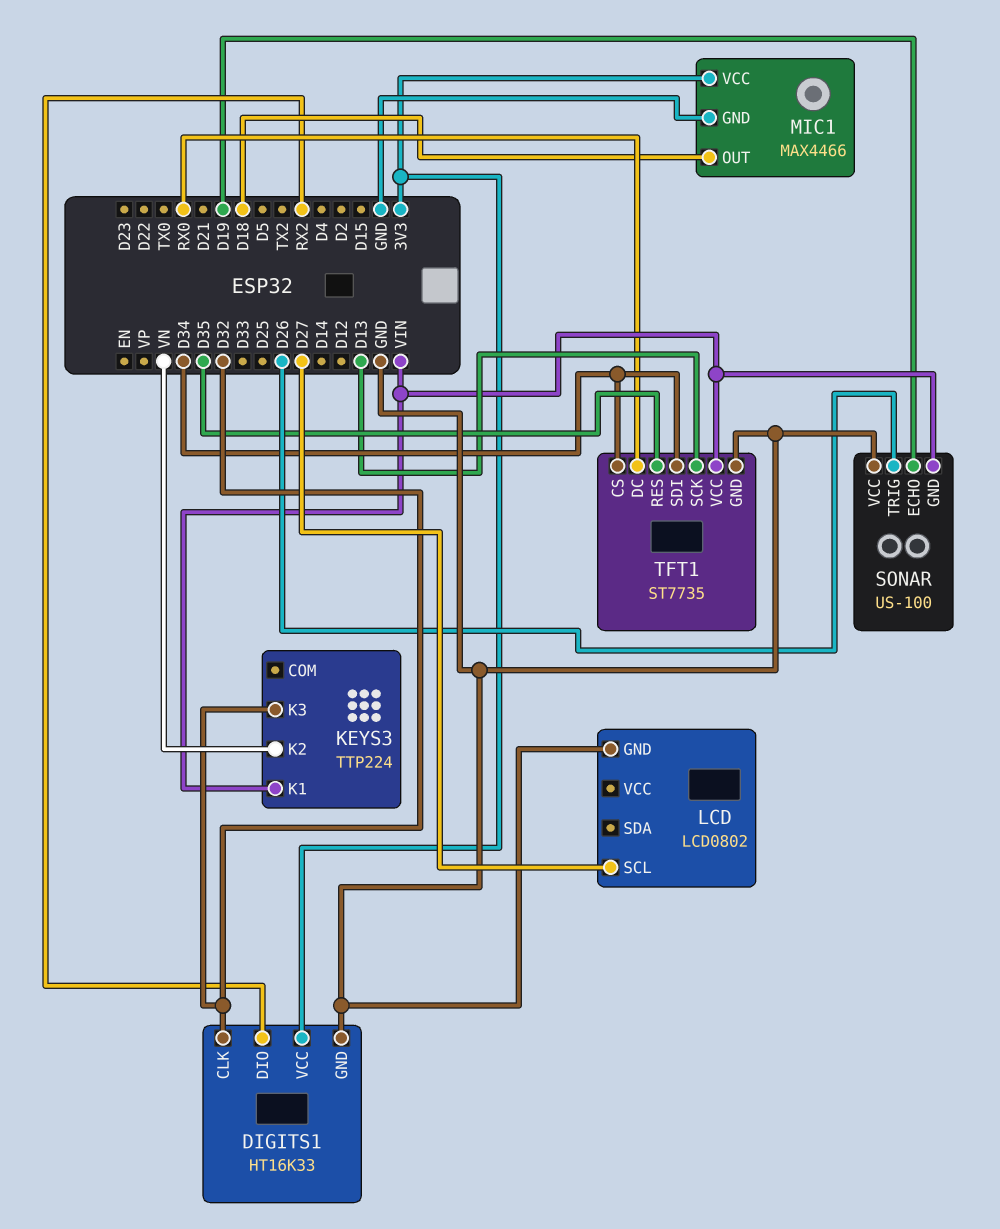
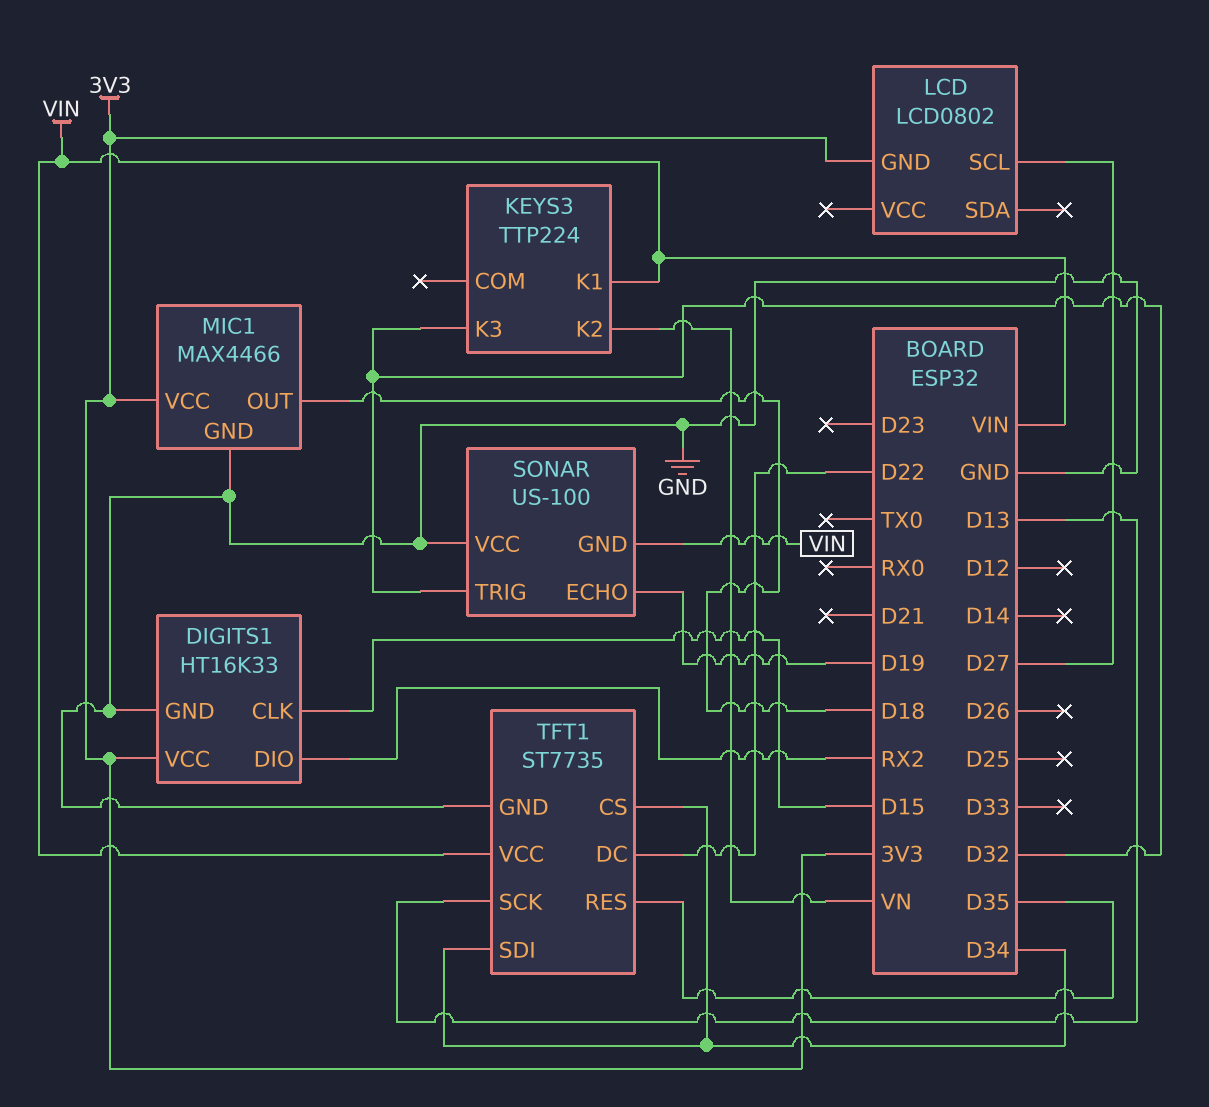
DIGITS1 pin CLK: D32 -> D15
LCD pin GND: GND -> 3V3
SONAR pin TRIG: D26 -> D32
TFT1 pin DC: RX0 -> D22

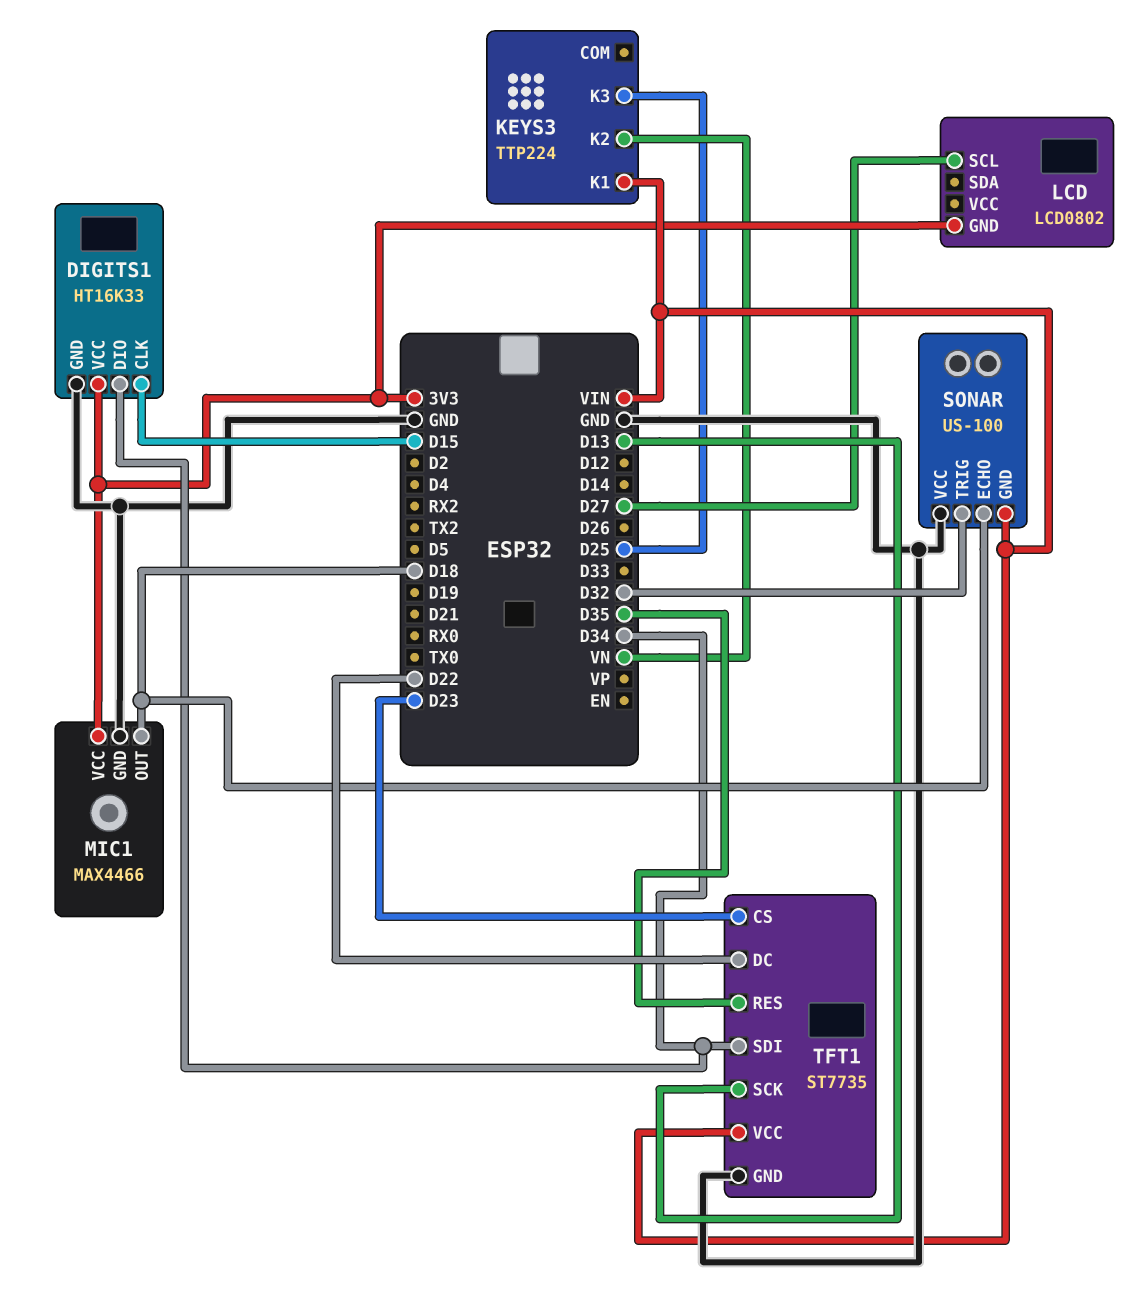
DIGITS1 pin DIO: RX2 -> D34
KEYS3 pin K3: D32 -> D25
SONAR pin ECHO: D19 -> D18
TFT1 pin CS: D34 -> D23

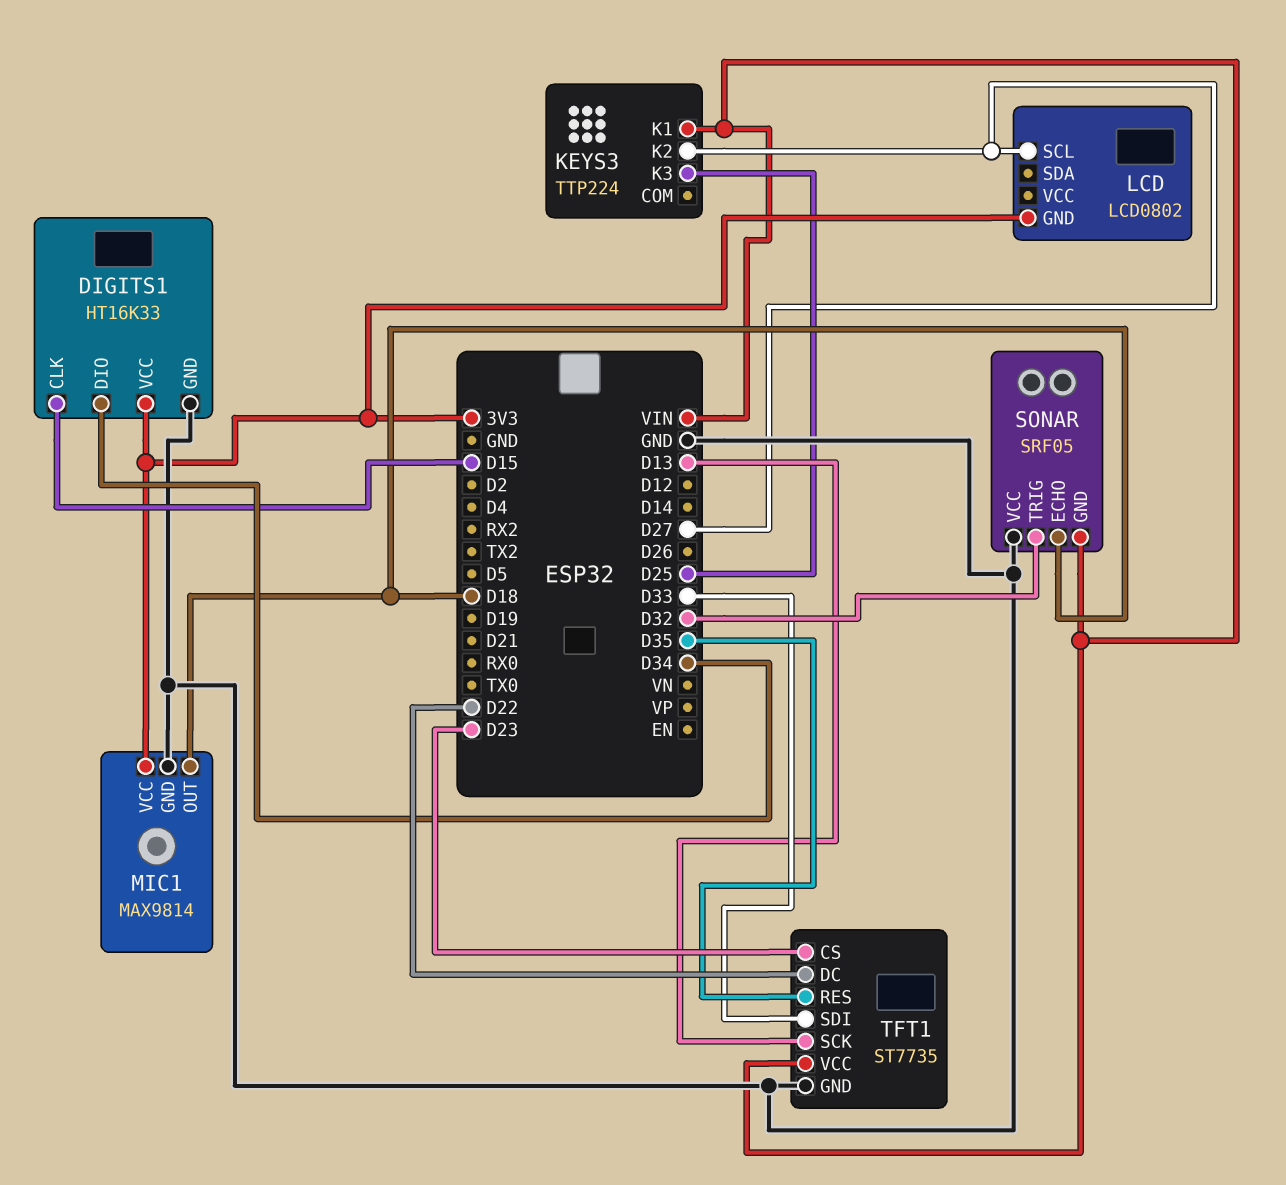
KEYS3 pin K2: VN -> D27
MIC1: MAX4466 -> MAX9814
SONAR: US-100 -> SRF05
TFT1 pin SDI: D34 -> D33

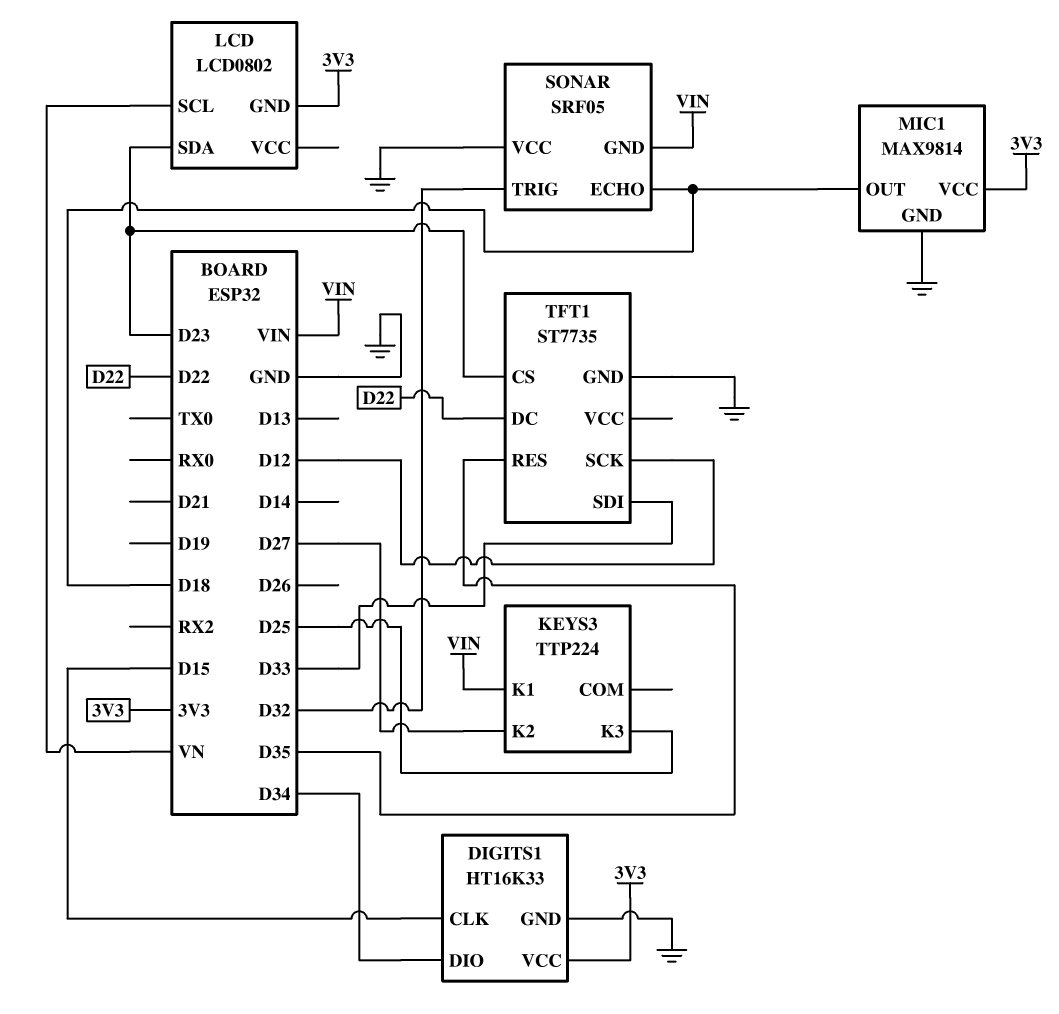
LCD pin SCL: D27 -> VN
LCD pin SDA: none -> D23
TFT1 pin SCK: D13 -> D12
TFT1 pin VCC: VIN -> none

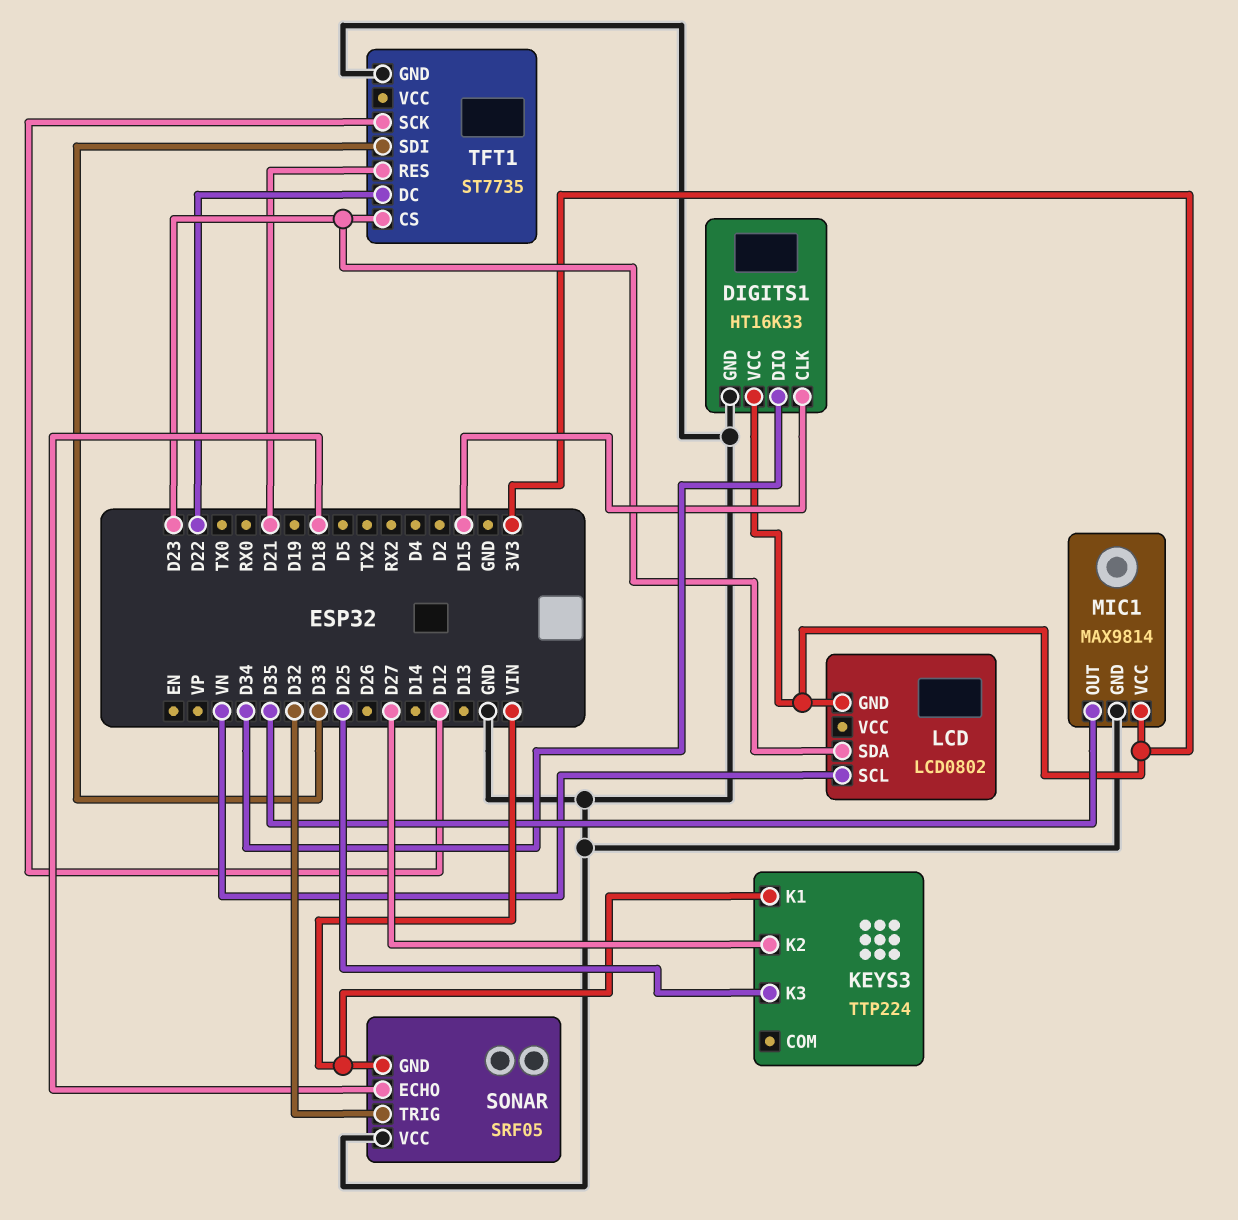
MIC1 pin OUT: D18 -> D35
TFT1 pin RES: D35 -> D21

